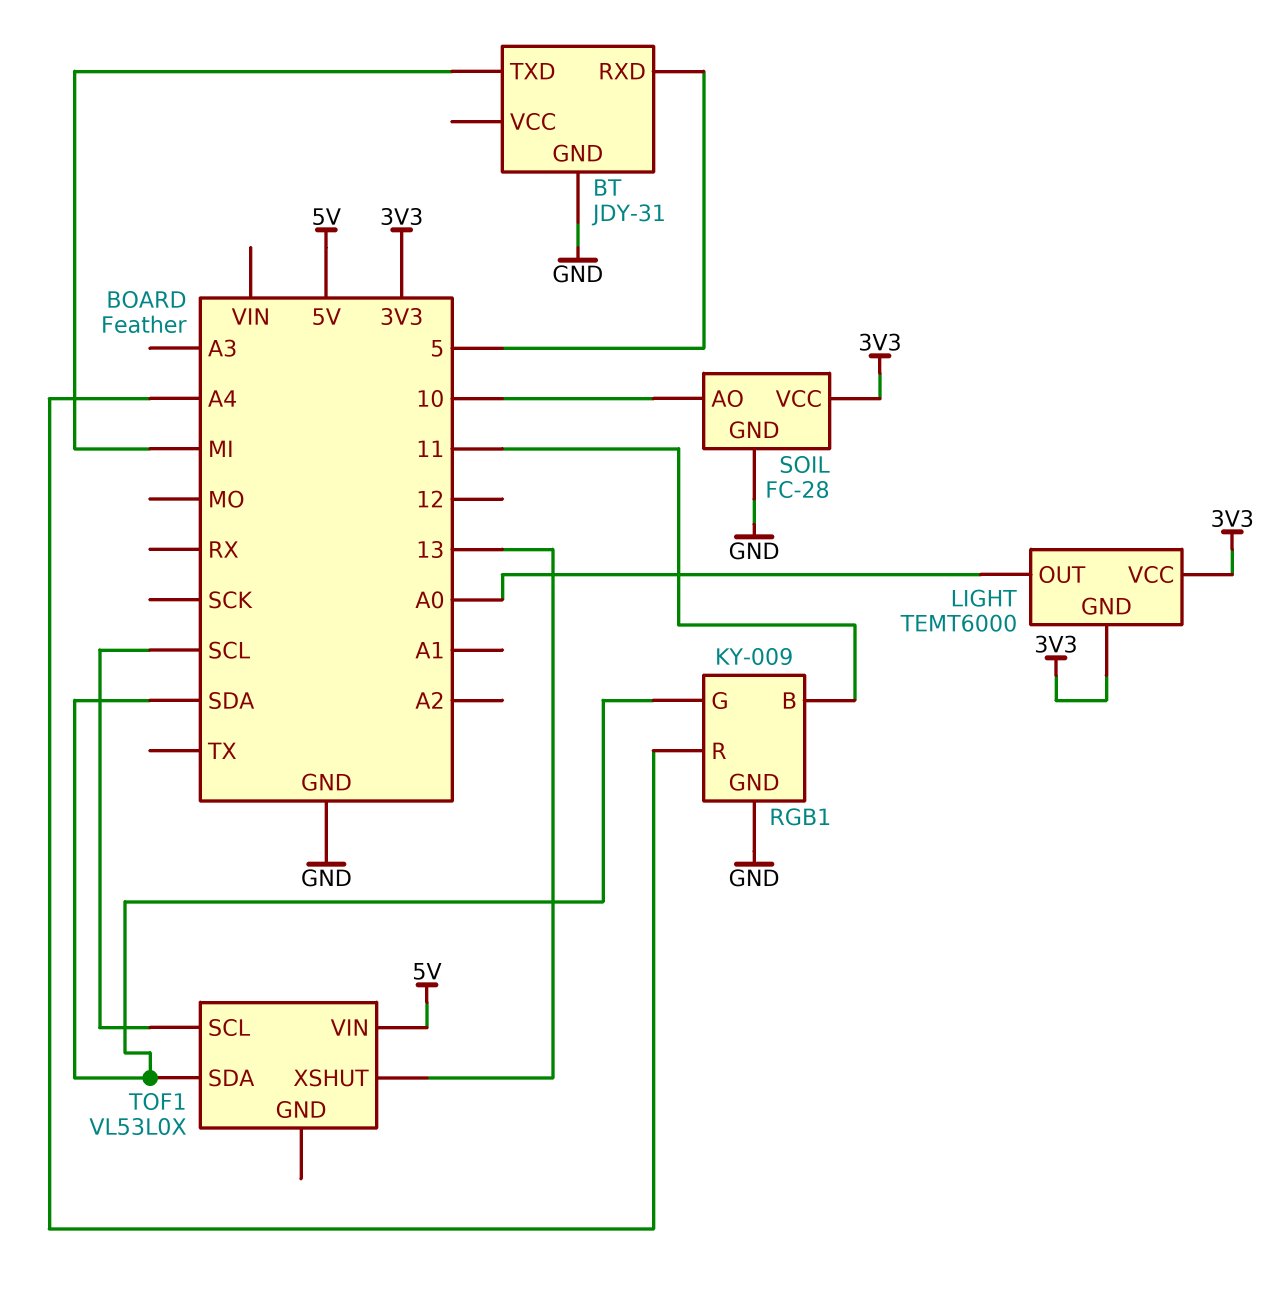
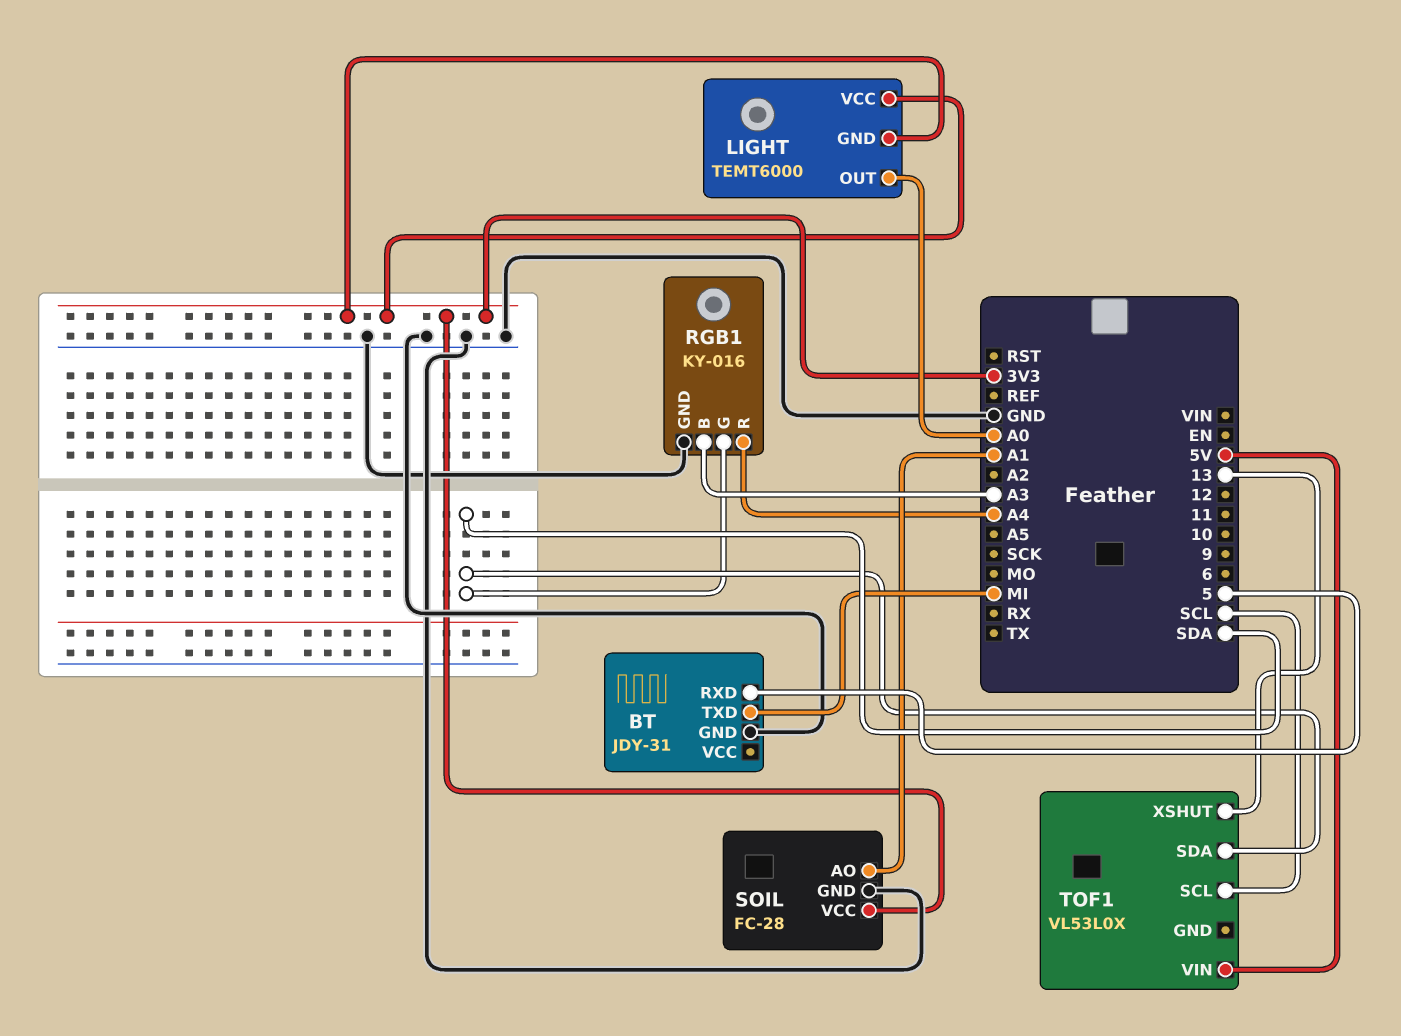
RGB1: KY-009 -> KY-016
RGB1 pin B: 11 -> A3
SOIL pin AO: 10 -> A1

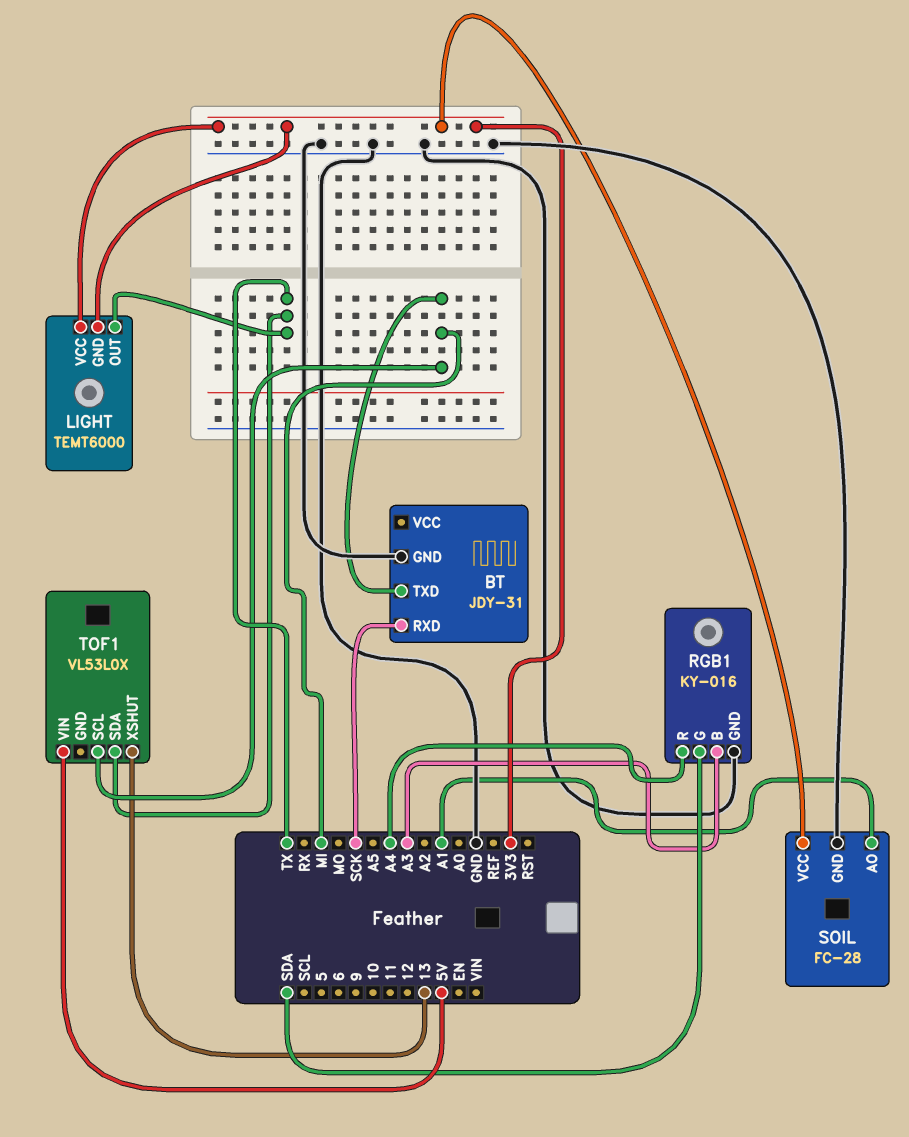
BT pin RXD: 5 -> SCK
LIGHT pin OUT: A0 -> TX
TOF1 pin SCL: SCL -> MI
TOF1 pin SDA: SDA -> TX

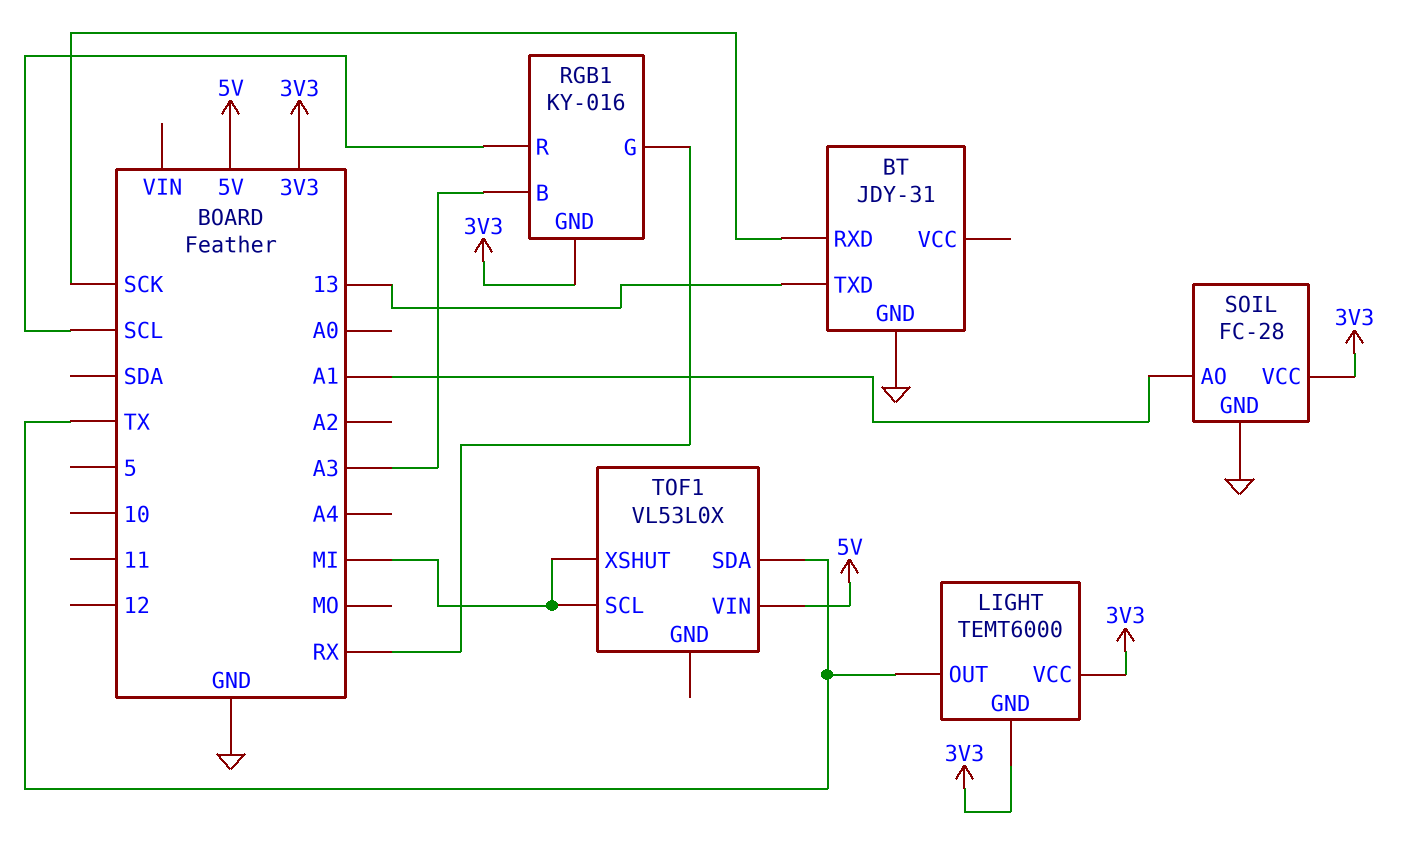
BT pin TXD: MI -> 13
RGB1 pin G: SDA -> RX
RGB1 pin GND: GND -> 3V3
RGB1 pin R: A4 -> SCL
TOF1 pin XSHUT: 13 -> MI

